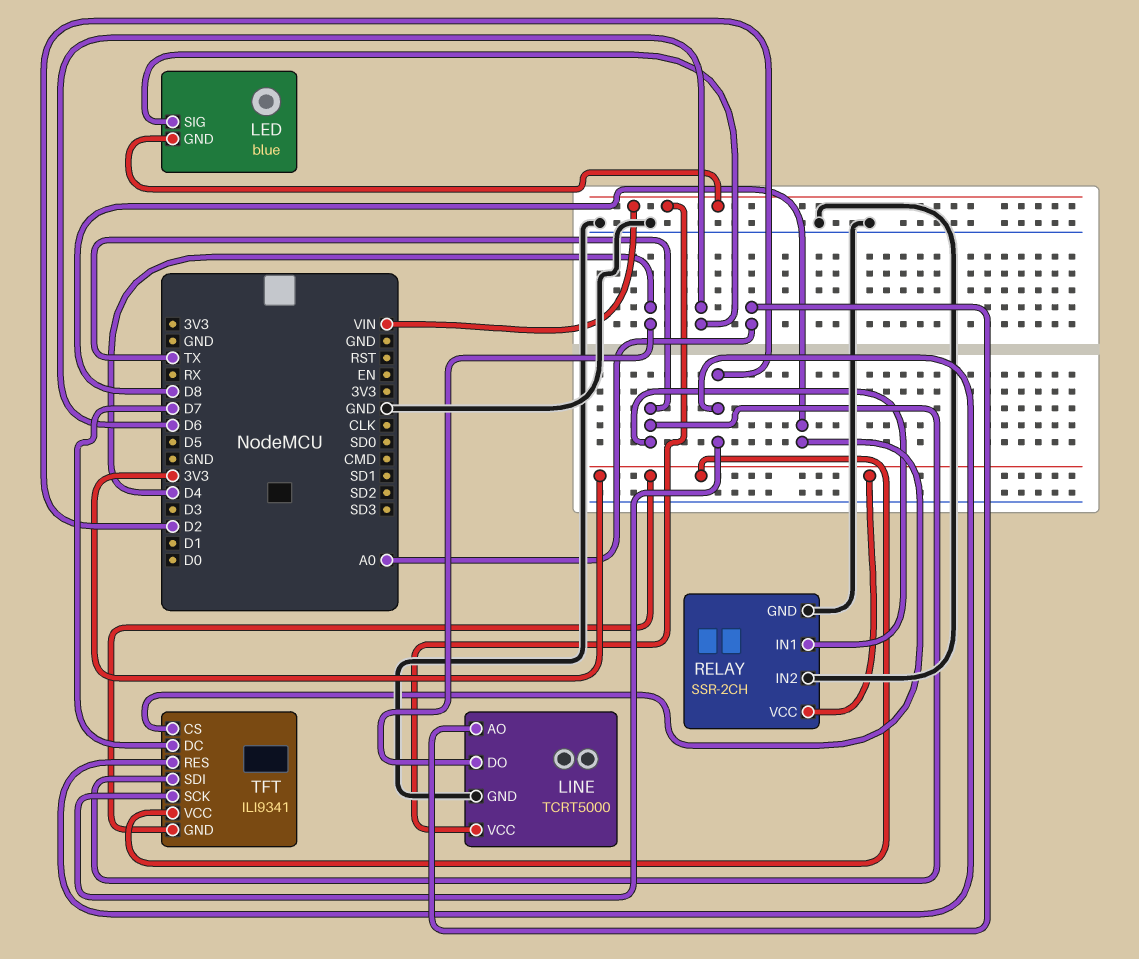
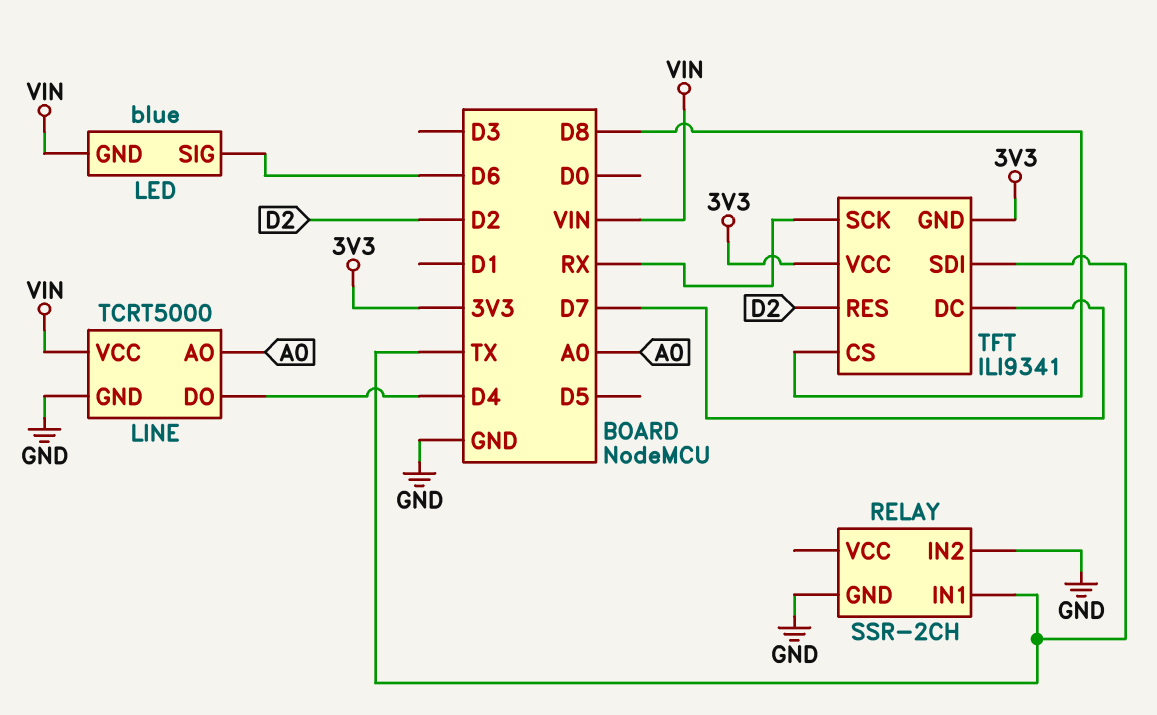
RELAY pin VCC: 3V3 -> none
TFT pin SCK: D2 -> RX

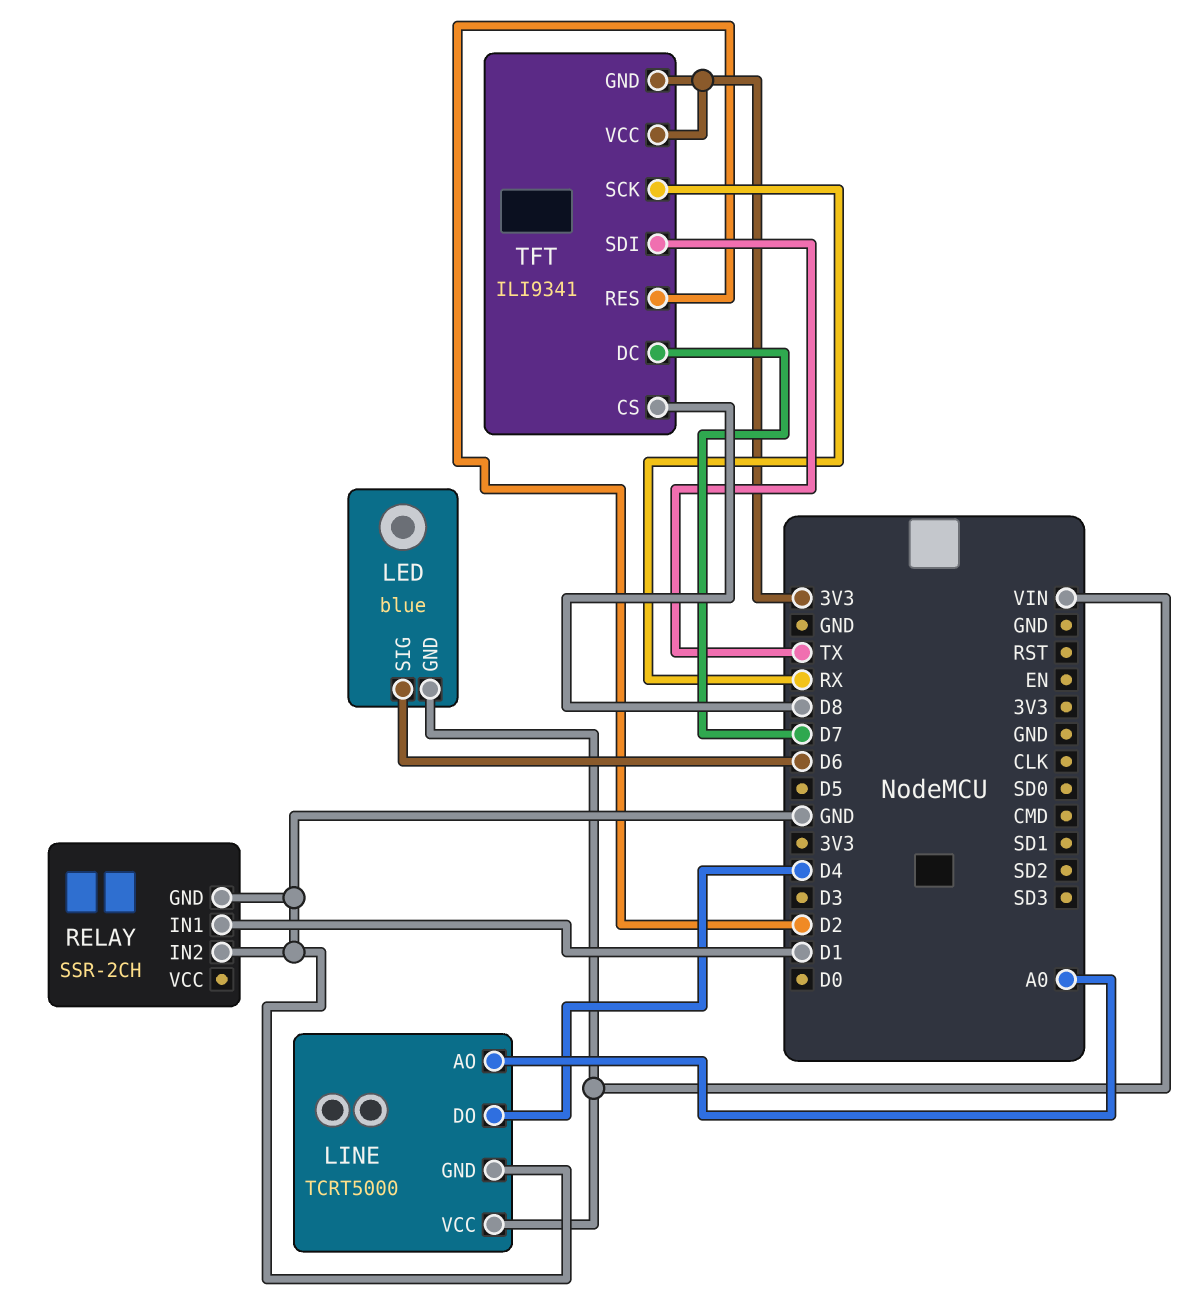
RELAY pin IN1: TX -> D1

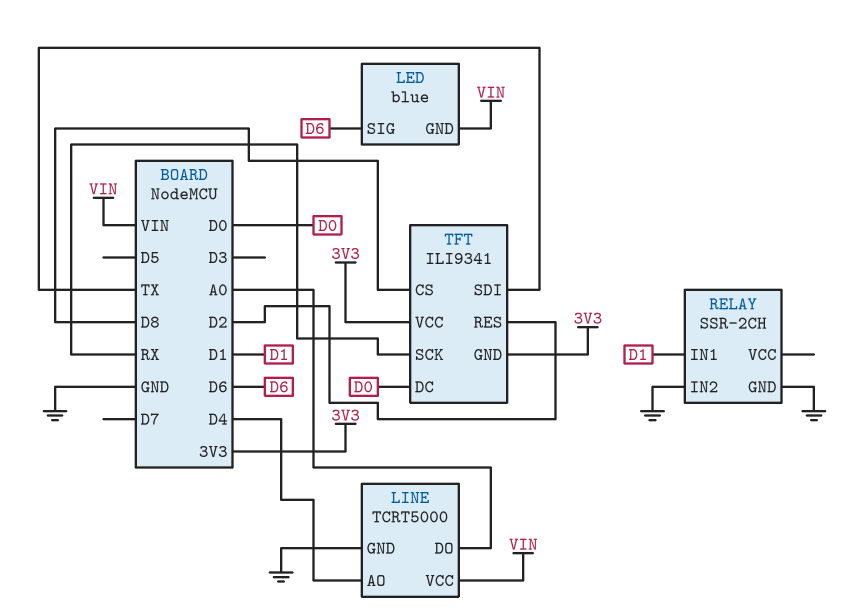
LINE pin AO: A0 -> D4
LINE pin DO: D4 -> A0
TFT pin DC: D7 -> D0

